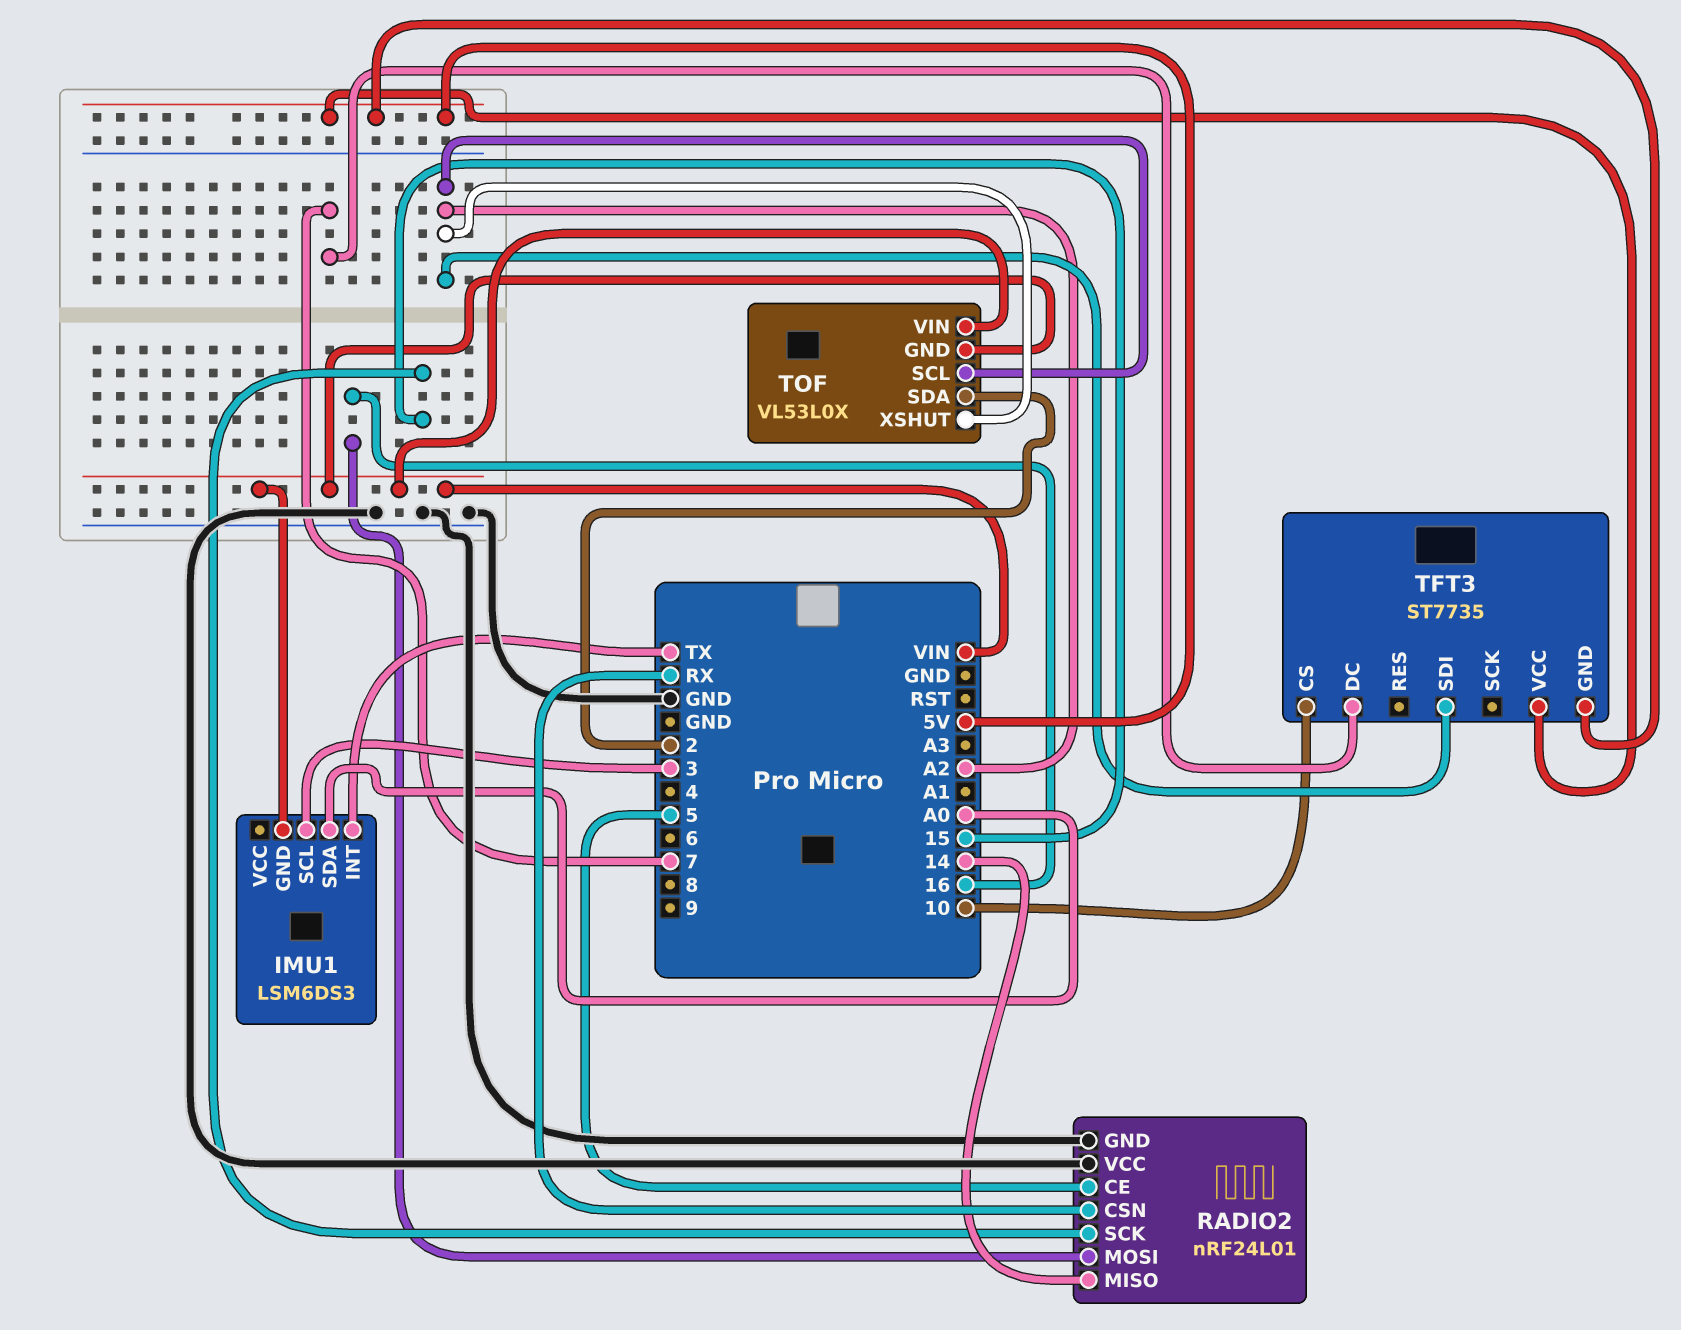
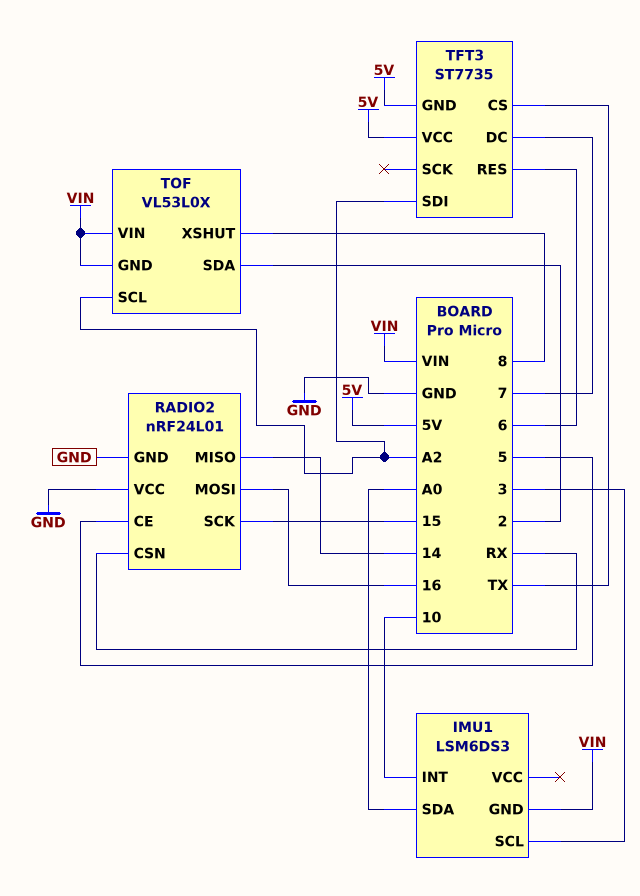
IMU1 pin INT: TX -> 10
TFT3 pin CS: 10 -> TX
TFT3 pin RES: none -> 6
TOF pin XSHUT: A2 -> 8

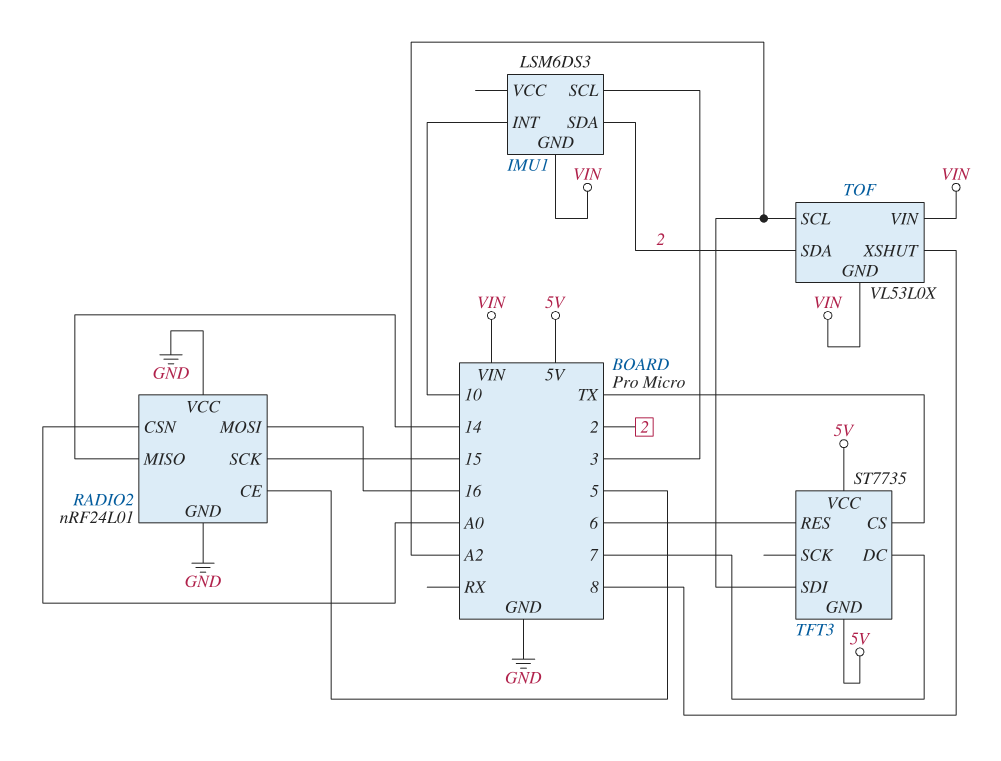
IMU1 pin SDA: A0 -> 2
RADIO2 pin CSN: RX -> A0

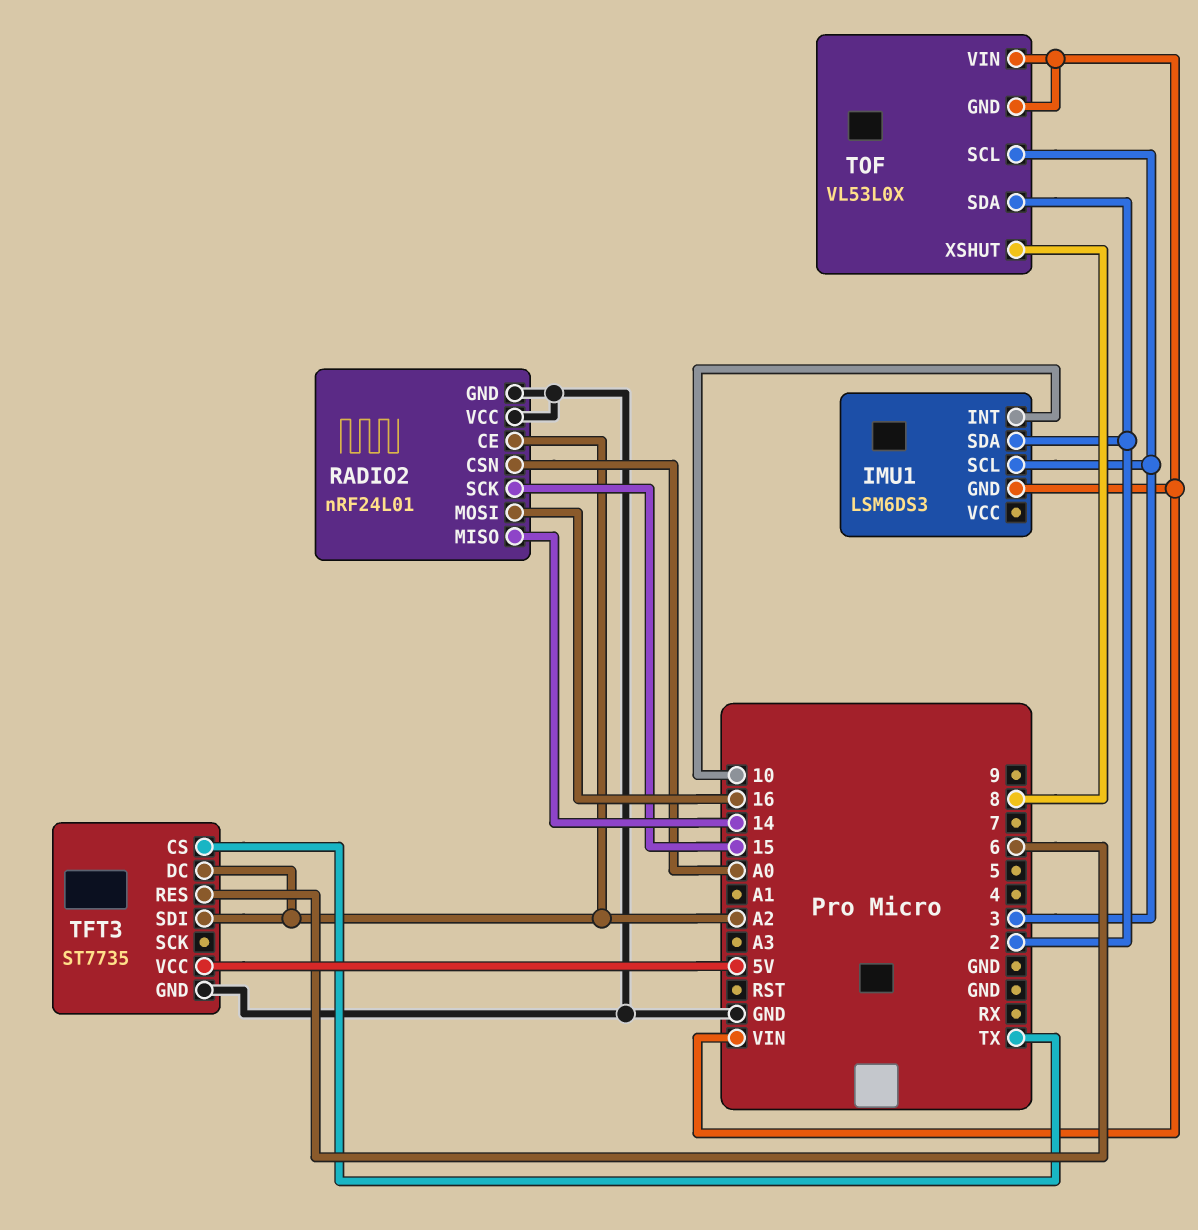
RADIO2 pin CE: 5 -> A2
TFT3 pin DC: 7 -> A2
TFT3 pin GND: 5V -> GND
TOF pin SCL: A2 -> 3

